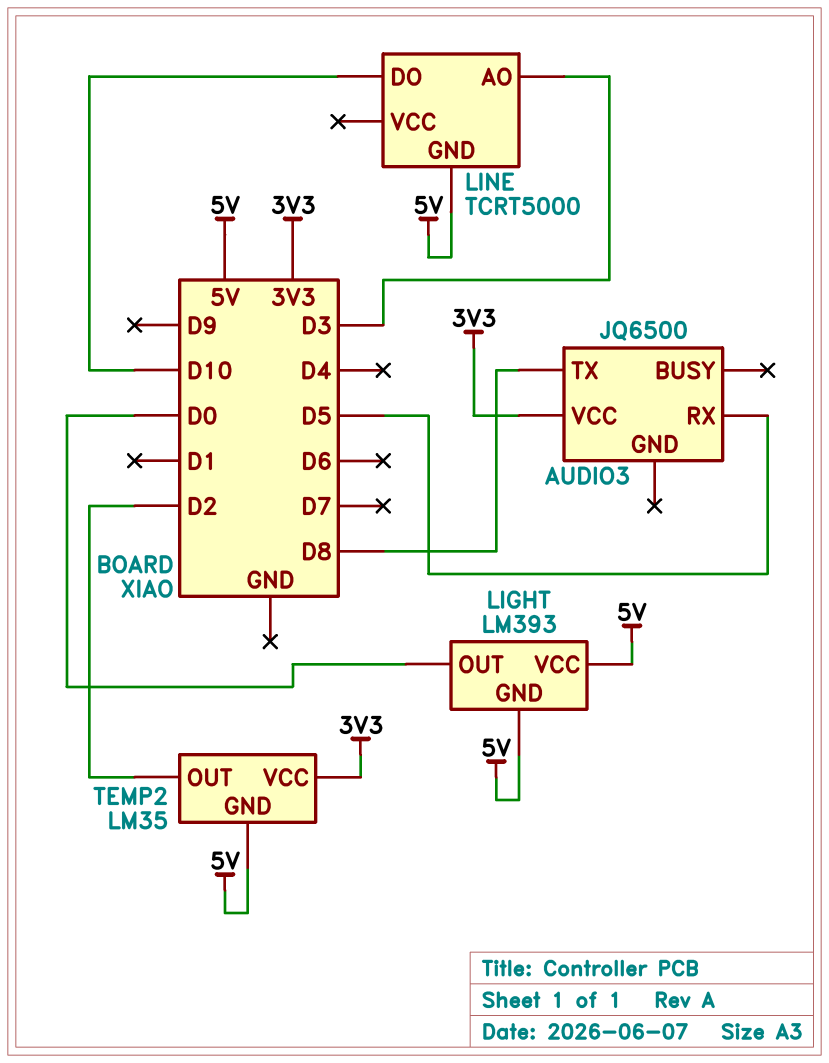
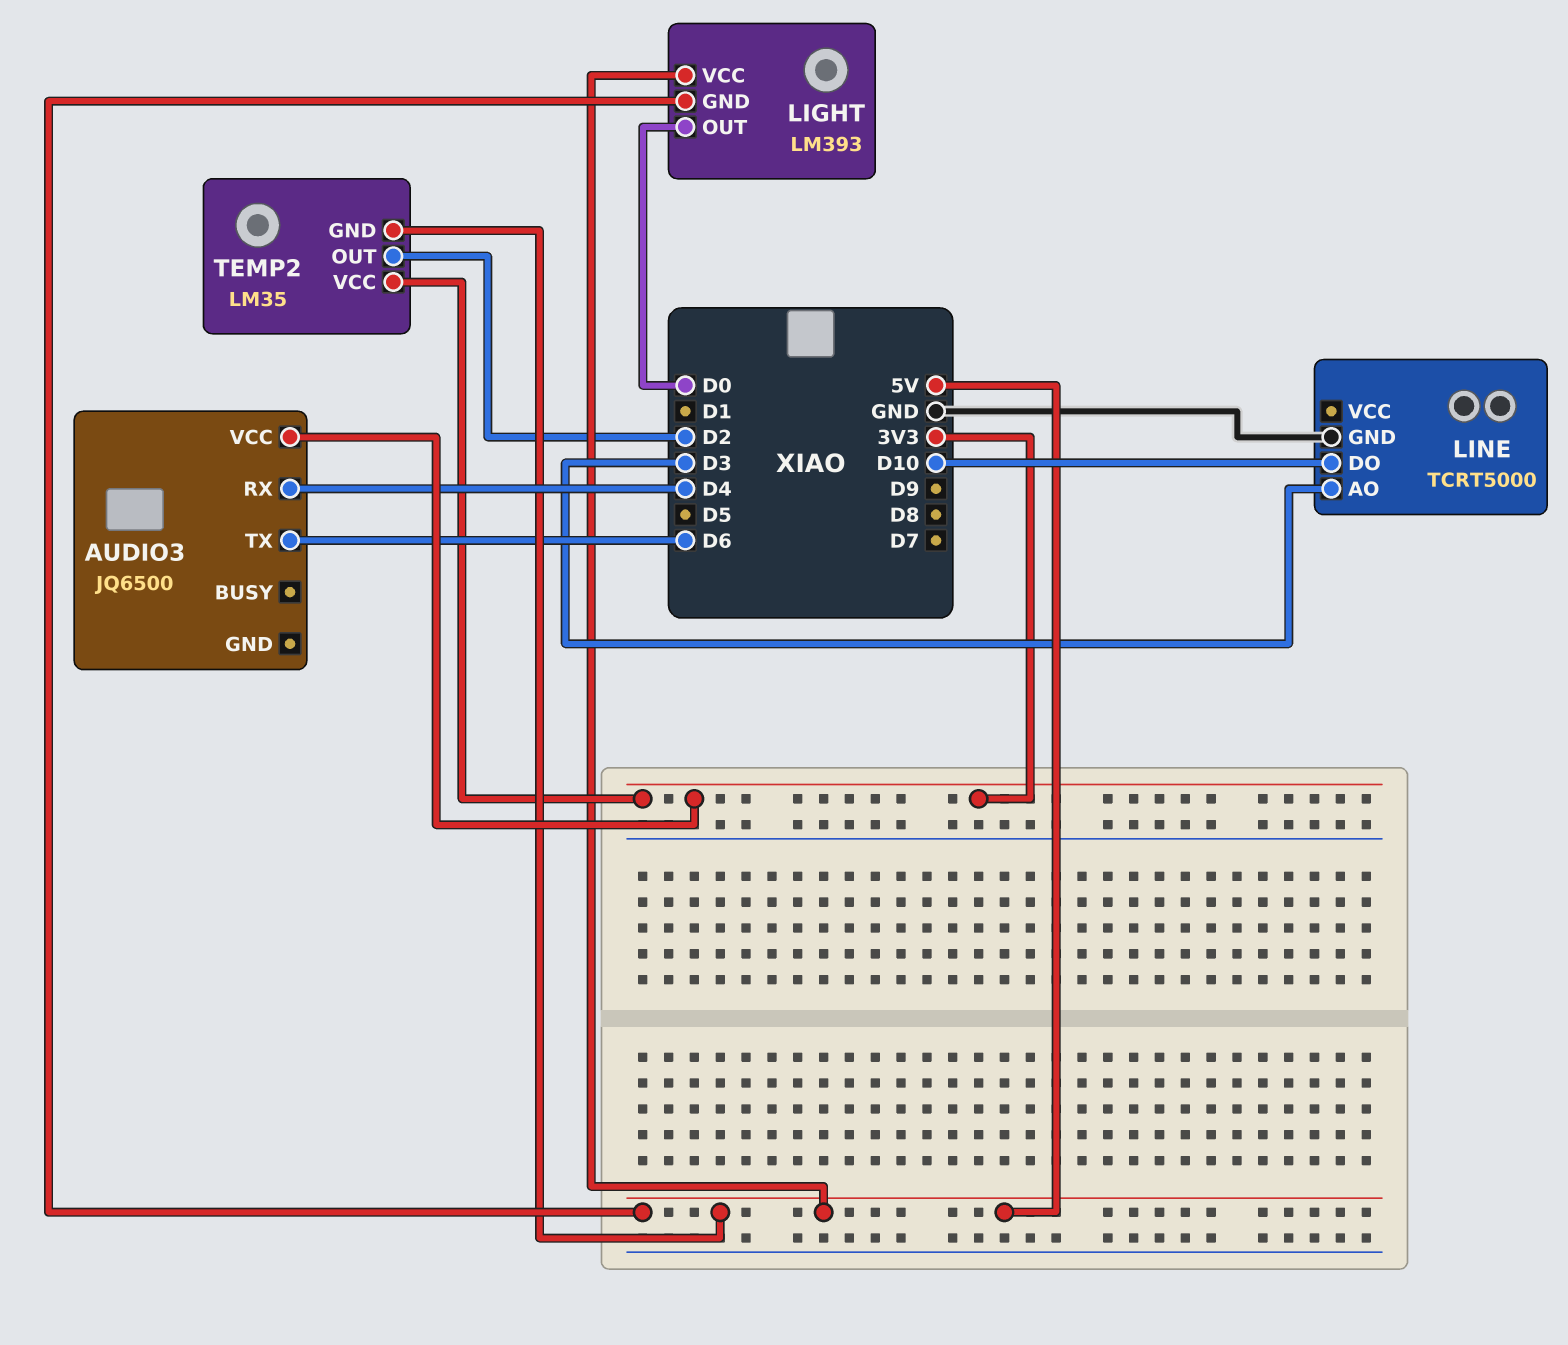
AUDIO3 pin RX: D5 -> D4
AUDIO3 pin TX: D8 -> D6
LINE pin GND: 5V -> GND

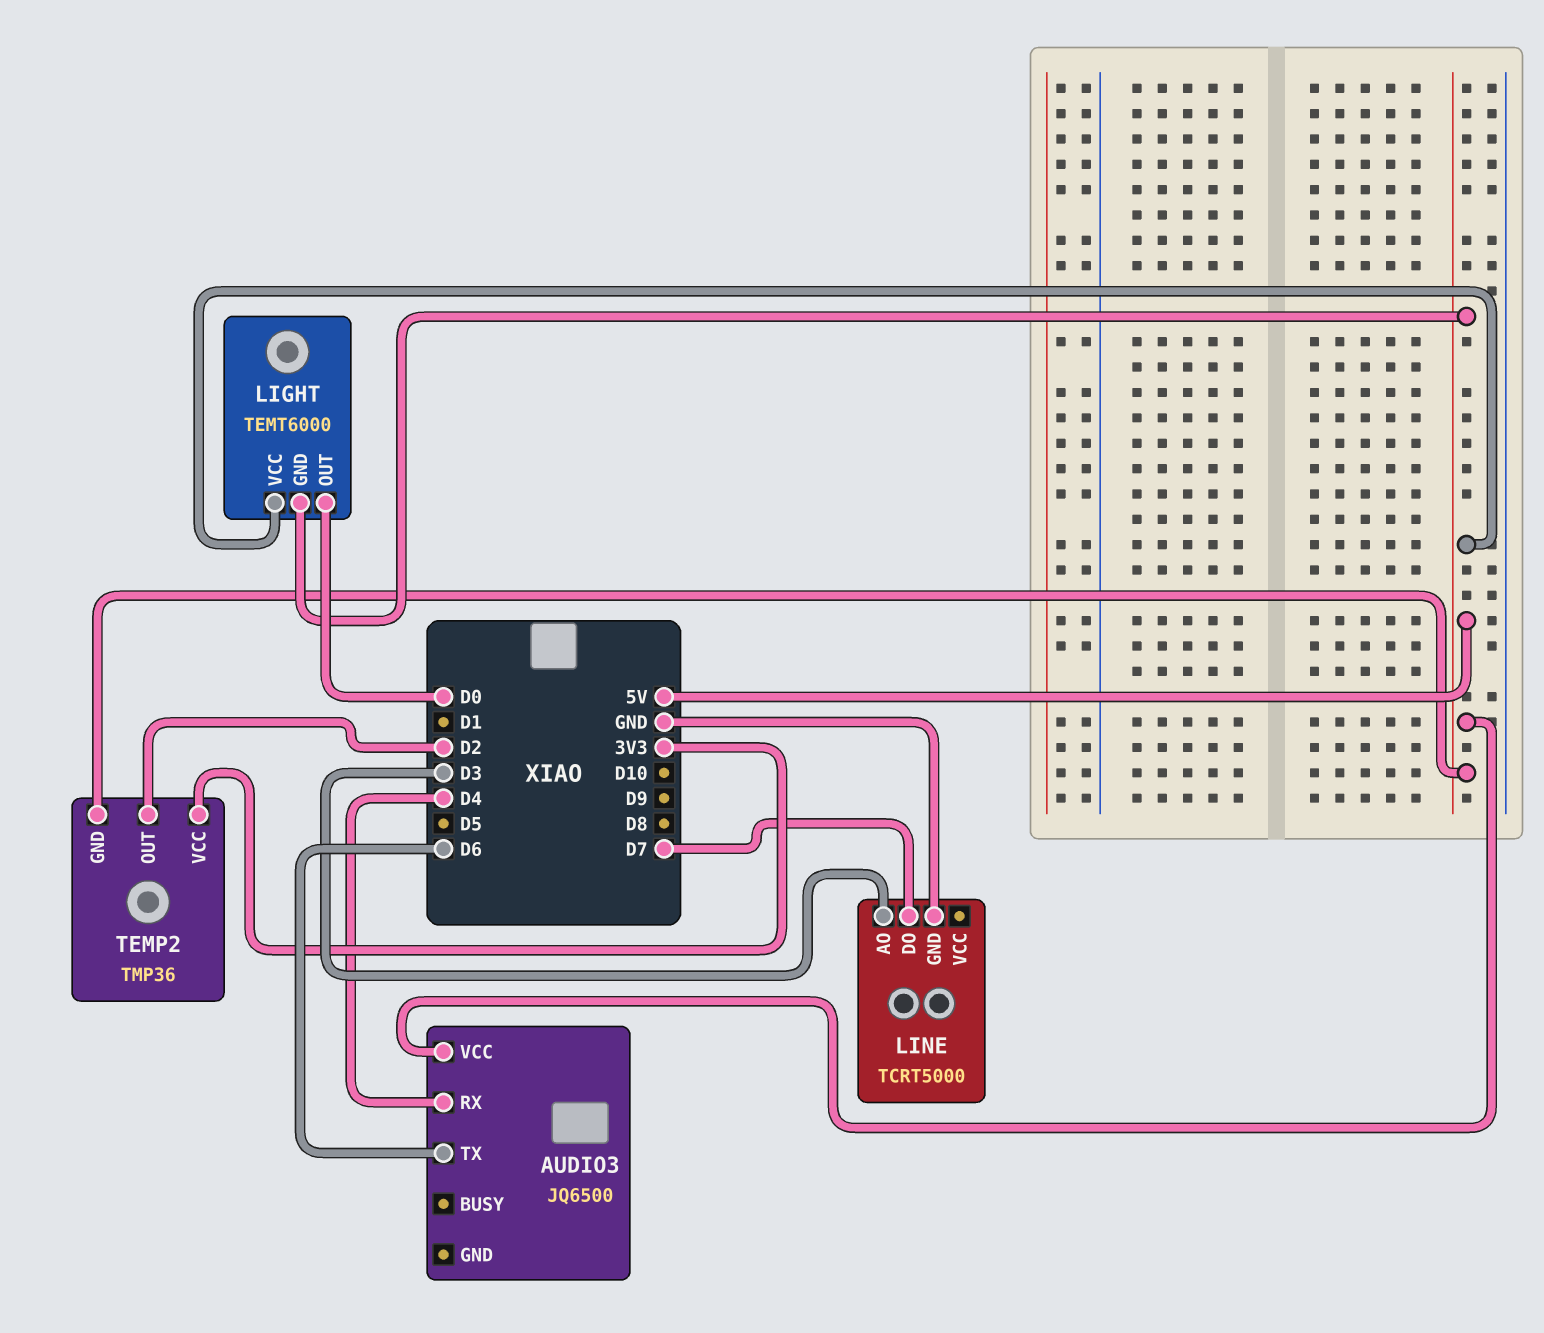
AUDIO3 pin VCC: 3V3 -> 5V
LIGHT: LM393 -> TEMT6000
LINE pin DO: D10 -> D7
TEMP2: LM35 -> TMP36

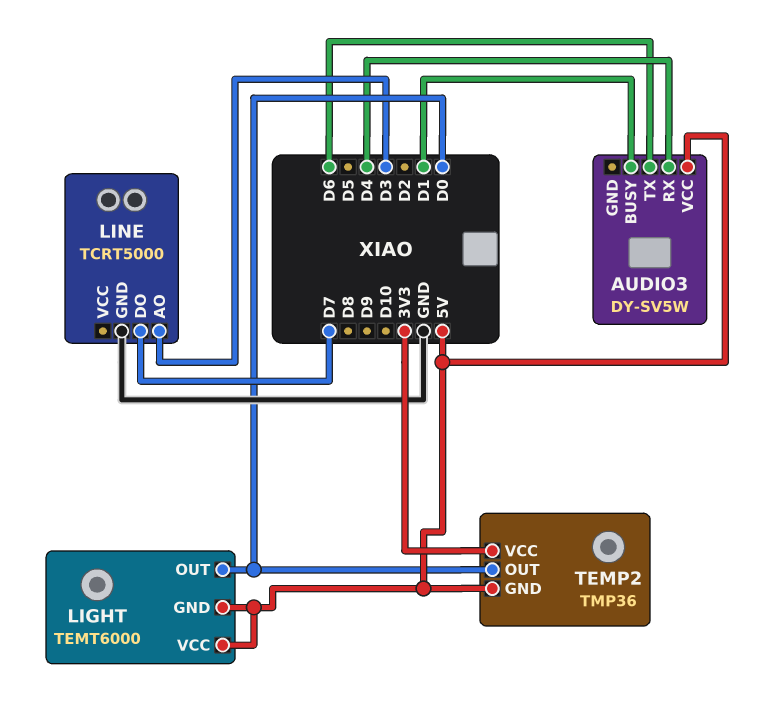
AUDIO3: JQ6500 -> DY-SV5W
AUDIO3 pin BUSY: none -> D1
TEMP2 pin OUT: D2 -> D0

